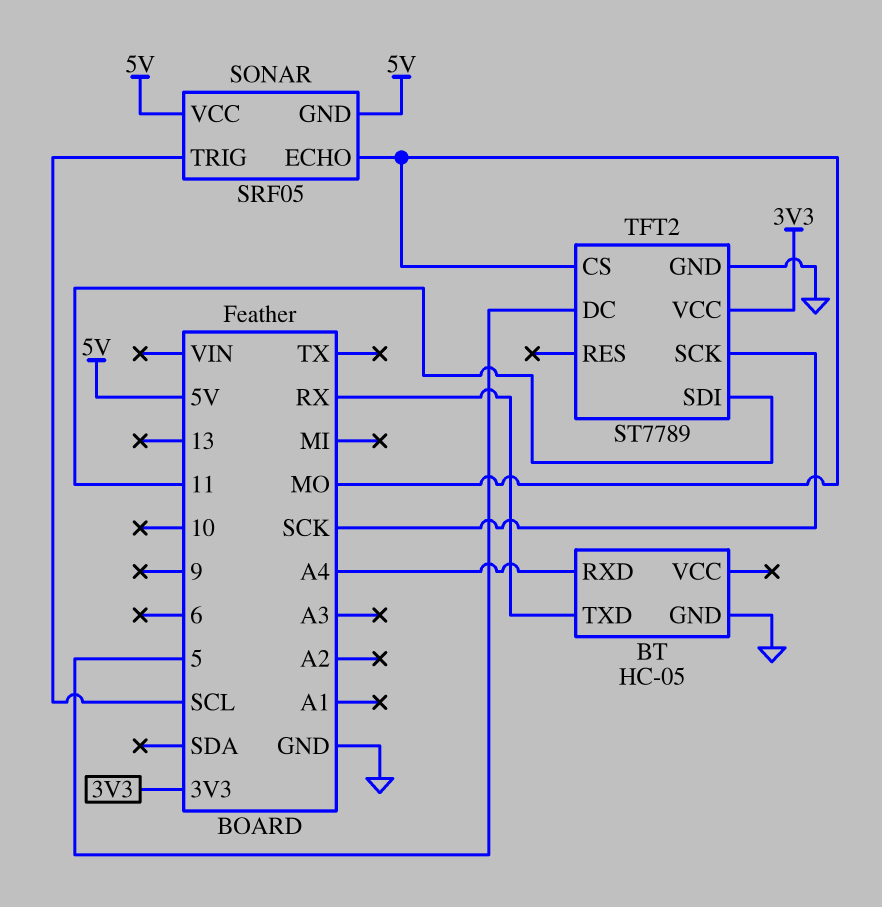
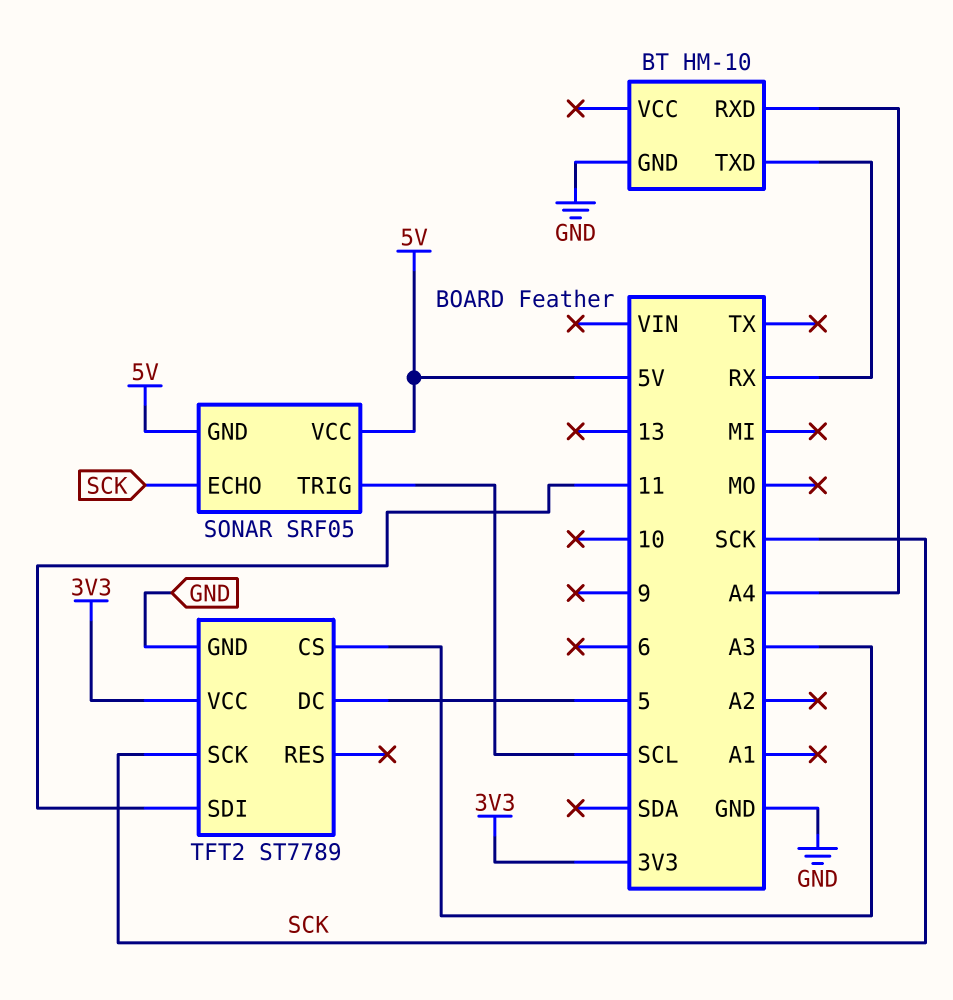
BT: HC-05 -> HM-10
SONAR pin ECHO: MO -> SCK
TFT2 pin CS: MO -> A3

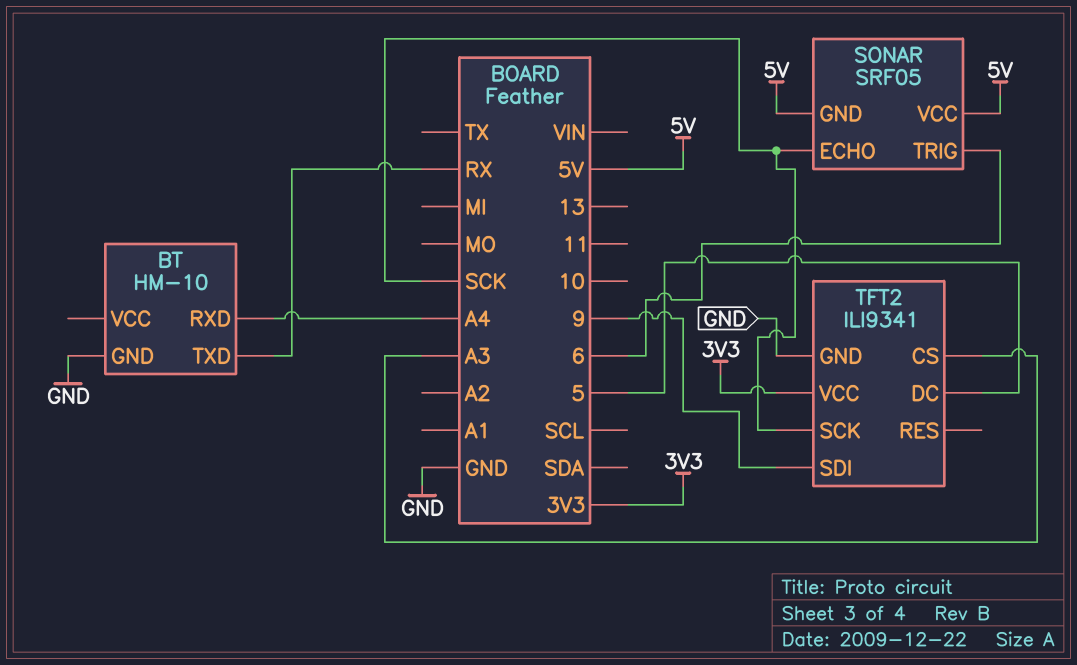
SONAR pin TRIG: SCL -> 6
TFT2: ST7789 -> ILI9341
TFT2 pin SDI: 11 -> 9

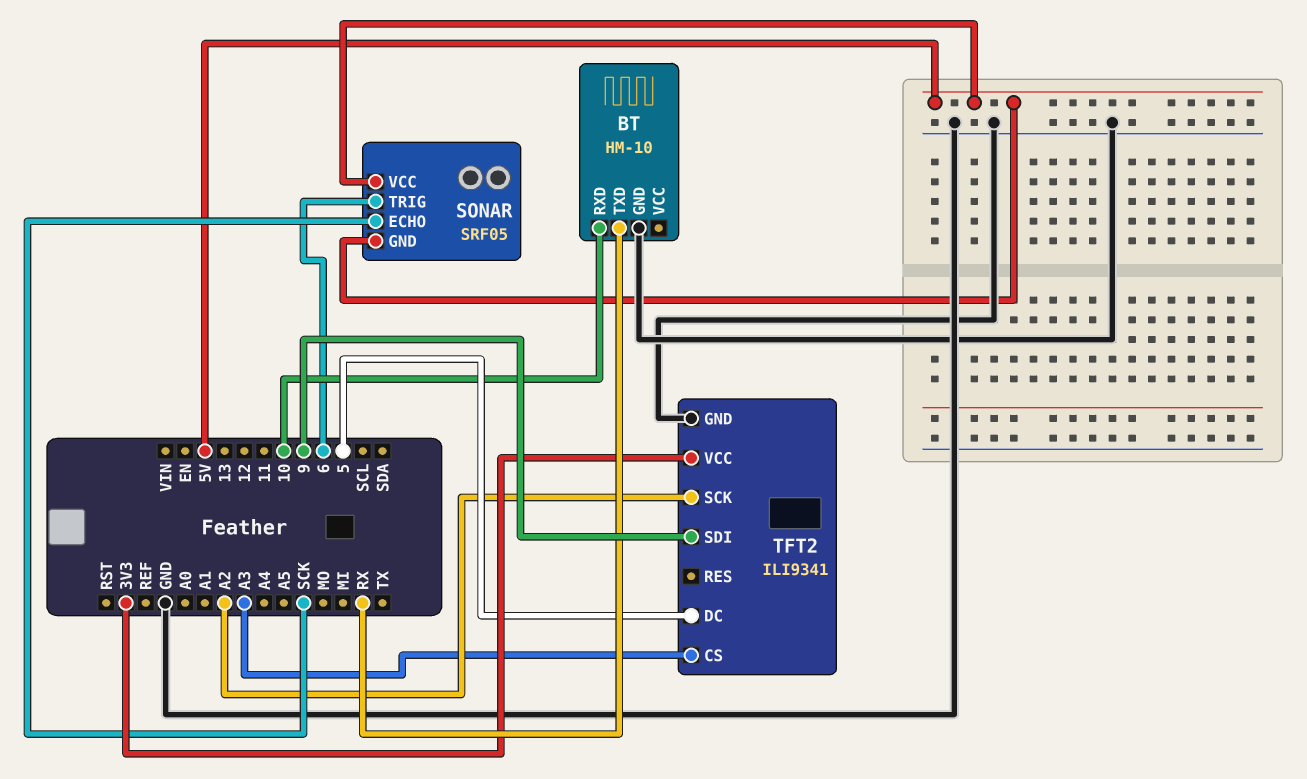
BT pin RXD: A4 -> 10
TFT2 pin SCK: SCK -> A2

